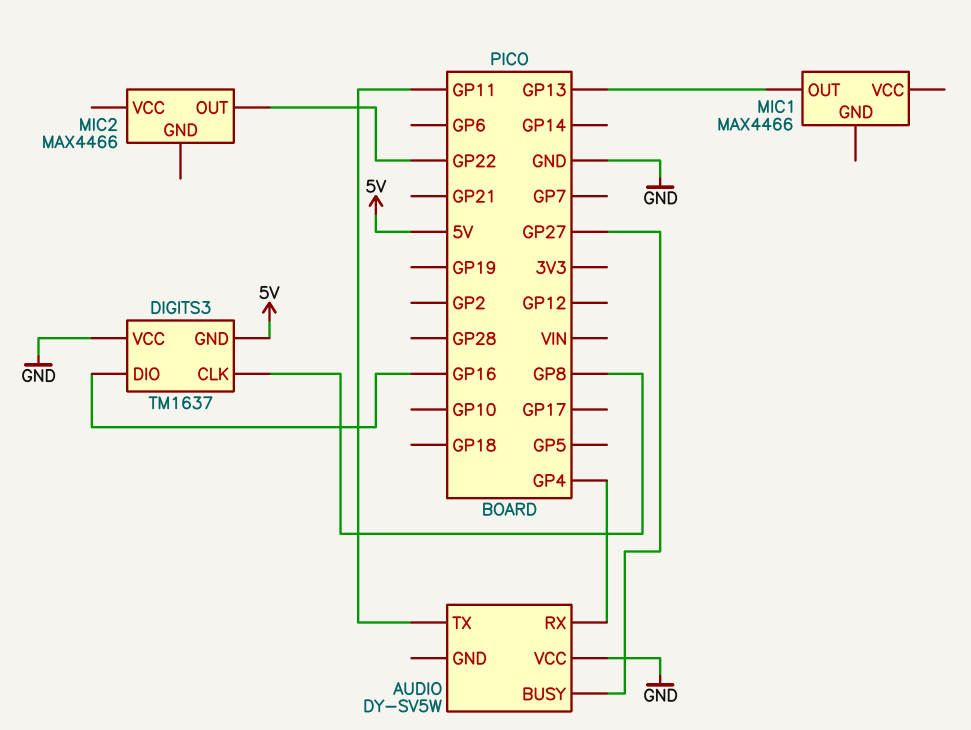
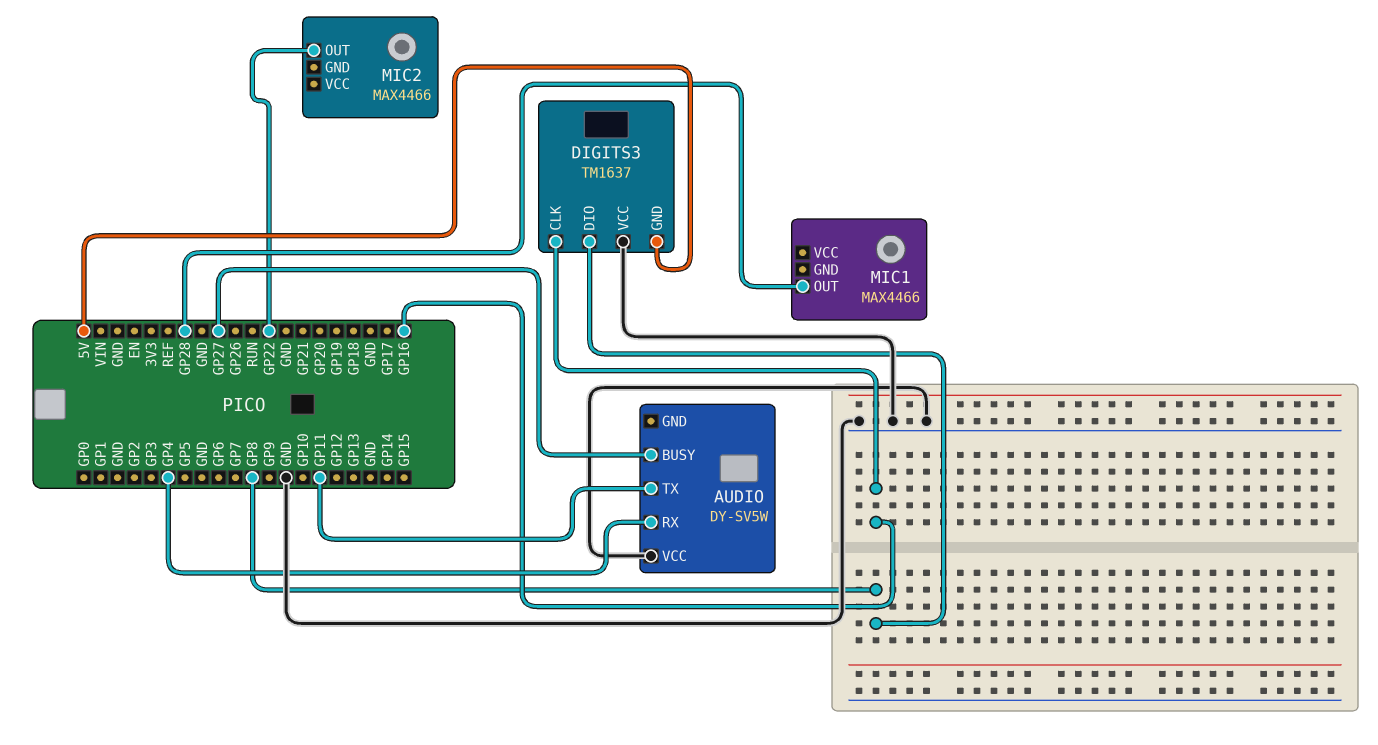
DIGITS3 pin CLK: GP8 -> GP16
DIGITS3 pin DIO: GP16 -> GP8
MIC1 pin OUT: GP13 -> GP28

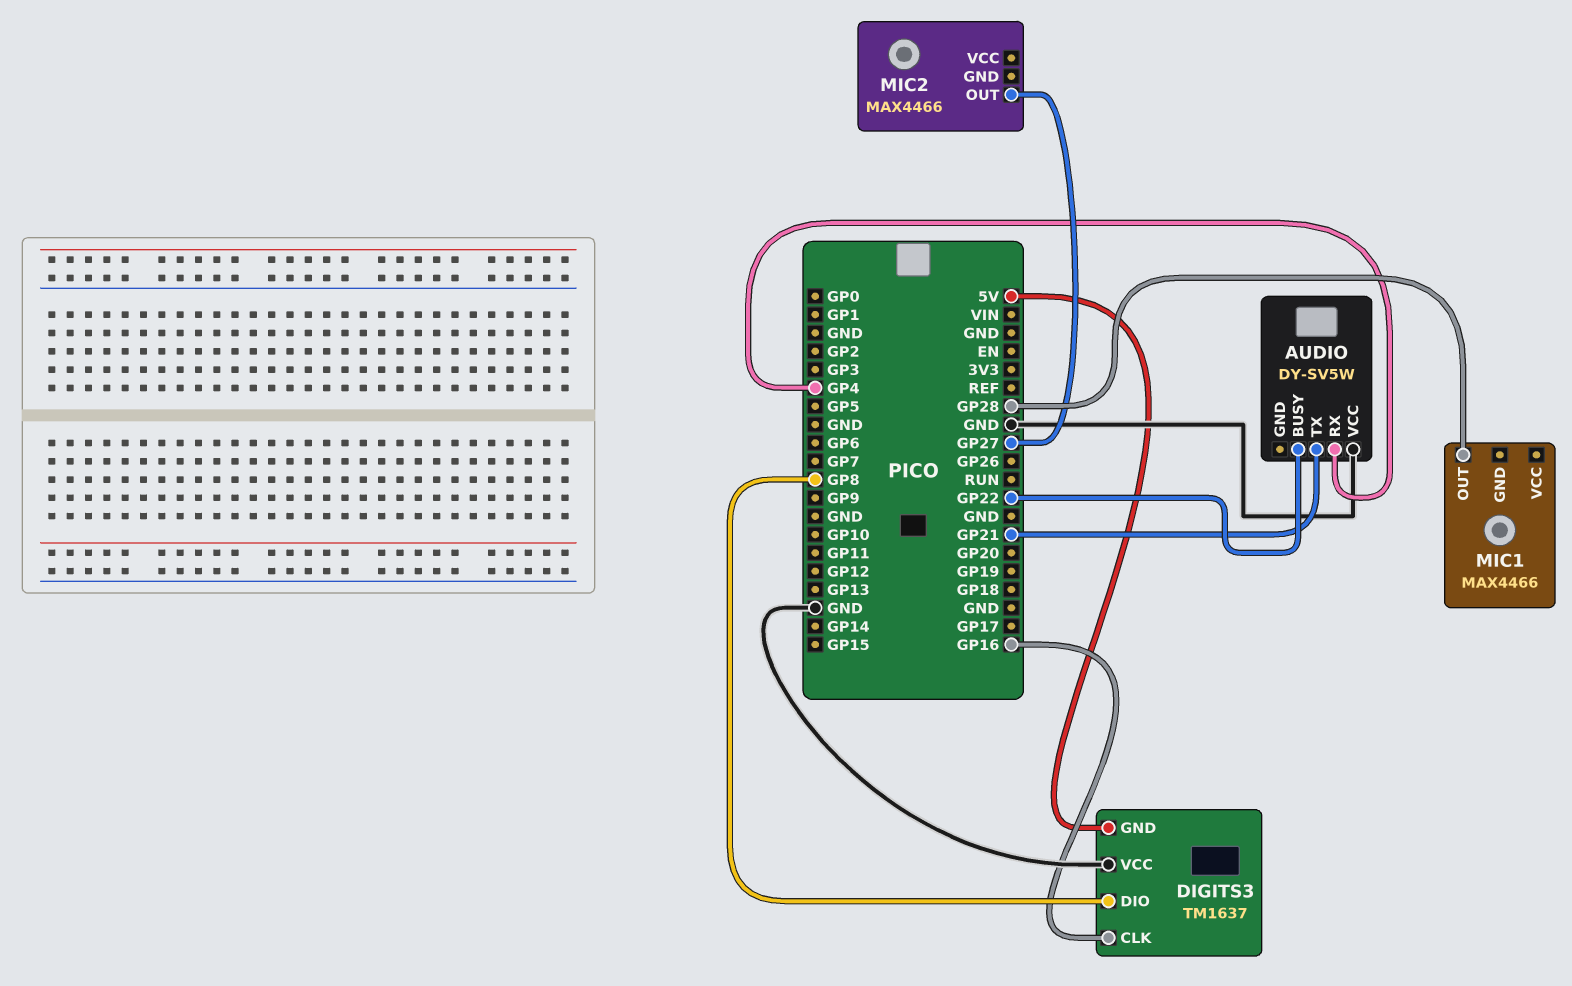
AUDIO pin BUSY: GP27 -> GP22
AUDIO pin TX: GP11 -> GP21
MIC2 pin OUT: GP22 -> GP27

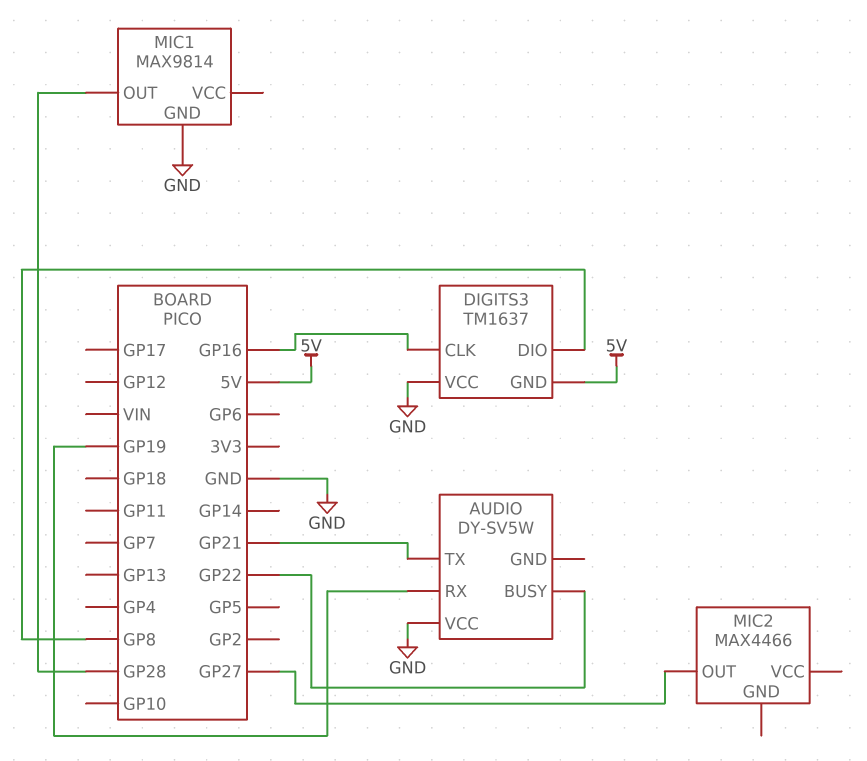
AUDIO pin RX: GP4 -> GP19
MIC1: MAX4466 -> MAX9814
MIC1 pin GND: none -> GND

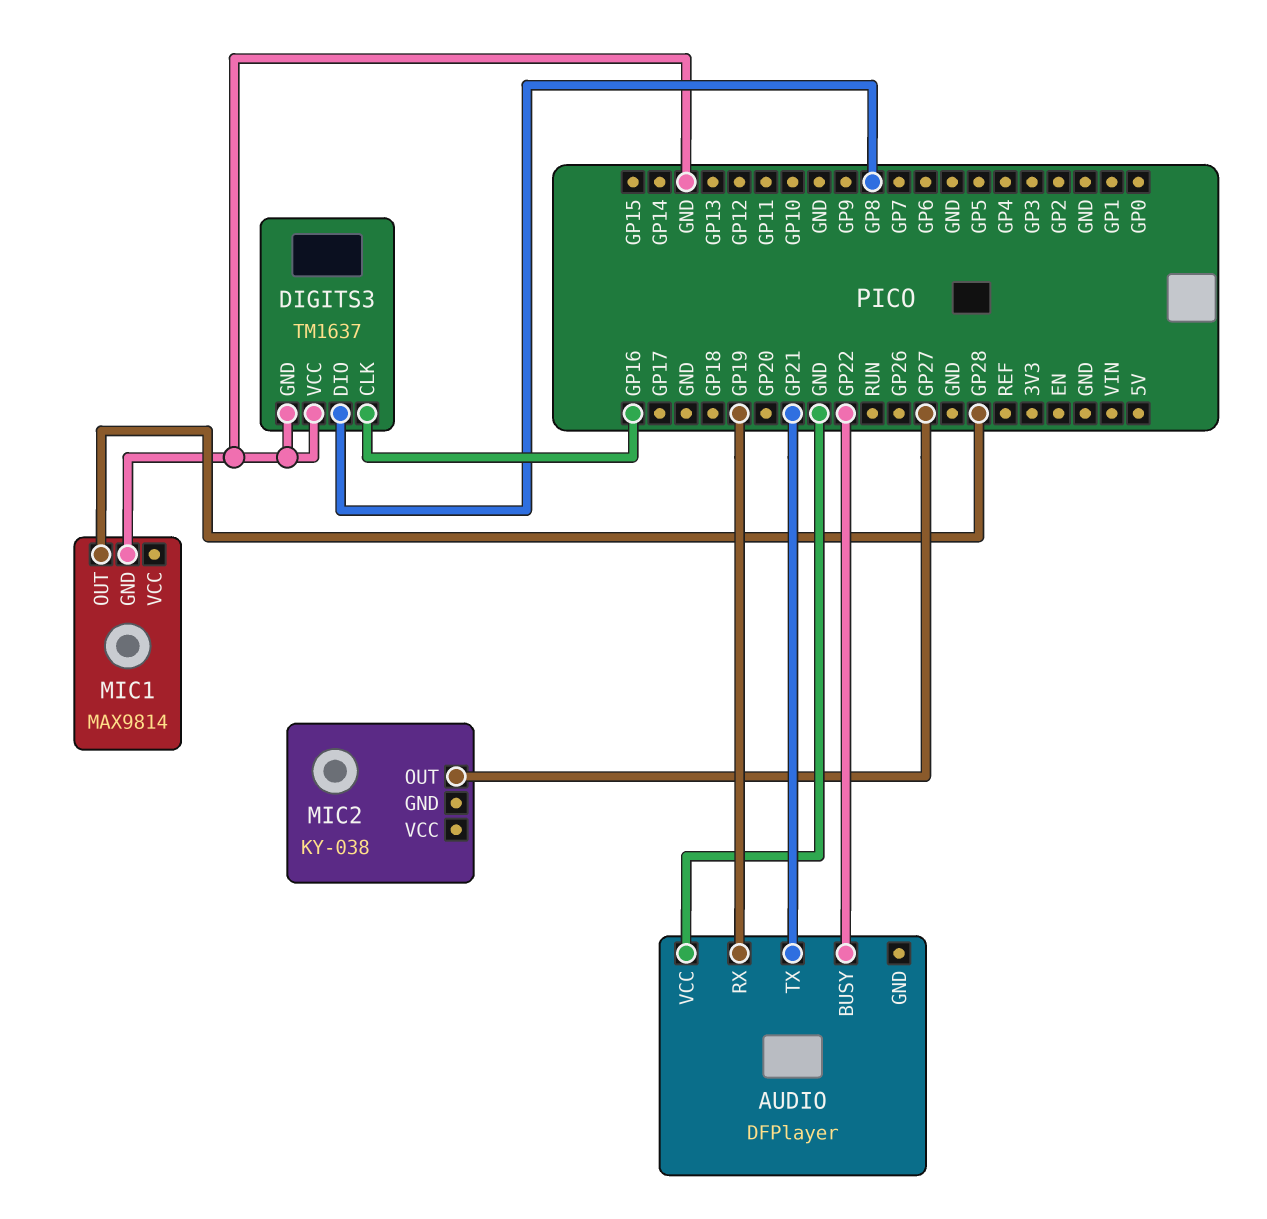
AUDIO: DY-SV5W -> DFPlayer
DIGITS3 pin GND: 5V -> GND
MIC2: MAX4466 -> KY-038

